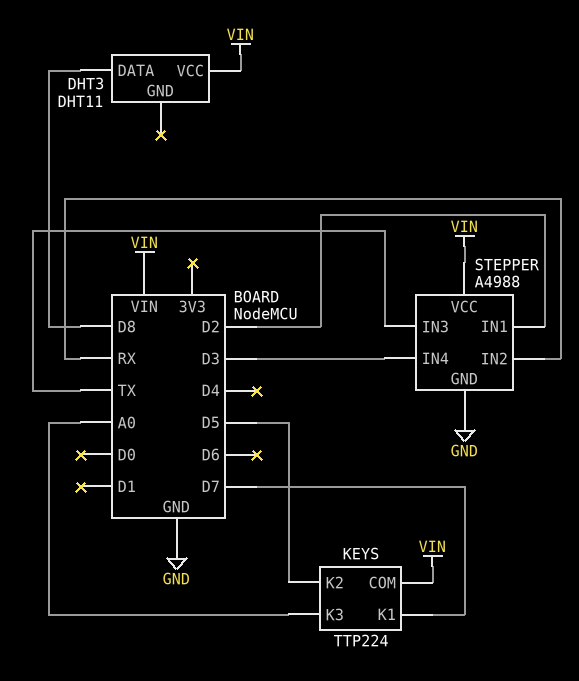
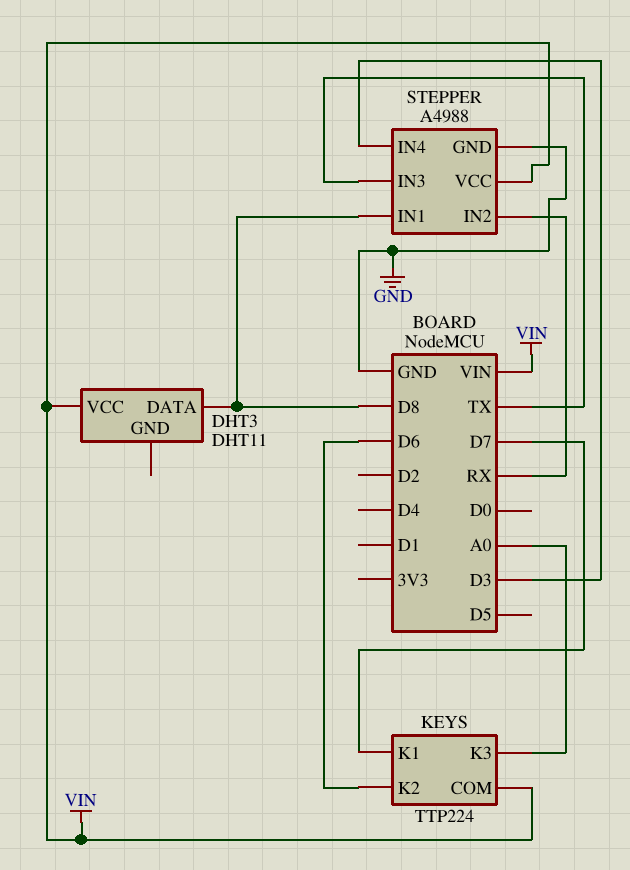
KEYS pin K2: D5 -> D6
STEPPER pin IN1: D2 -> D8

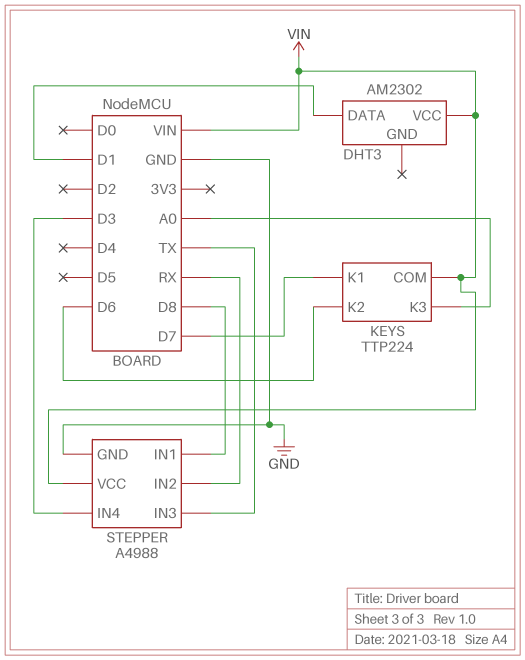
DHT3: DHT11 -> AM2302
DHT3 pin DATA: D8 -> D1

